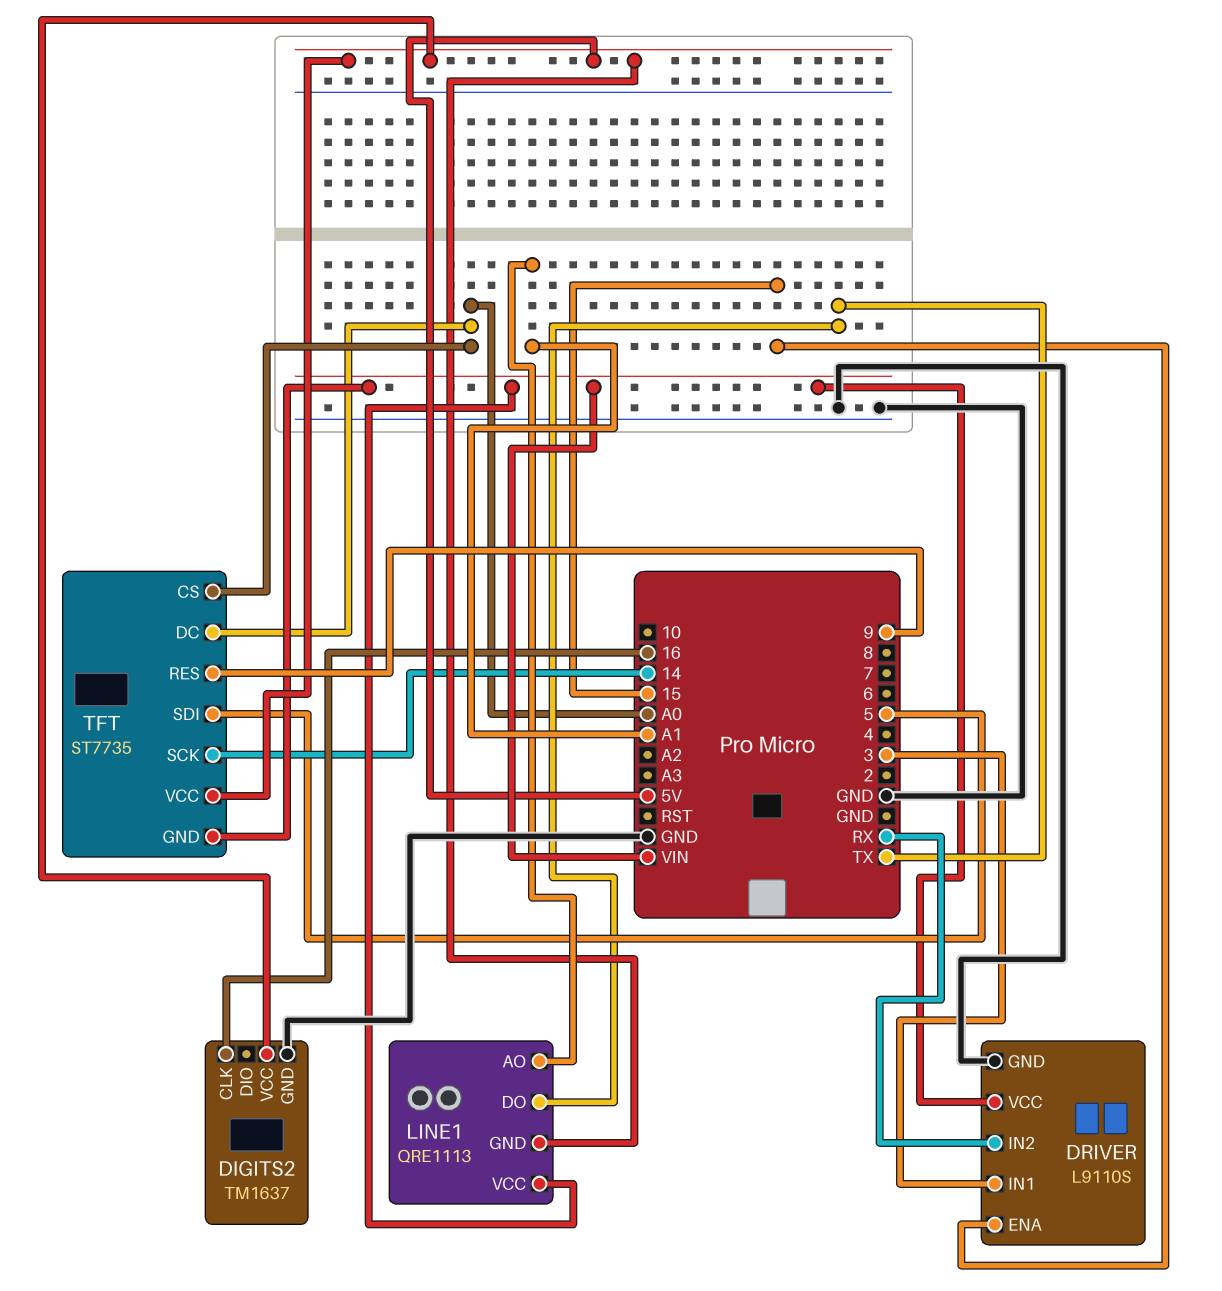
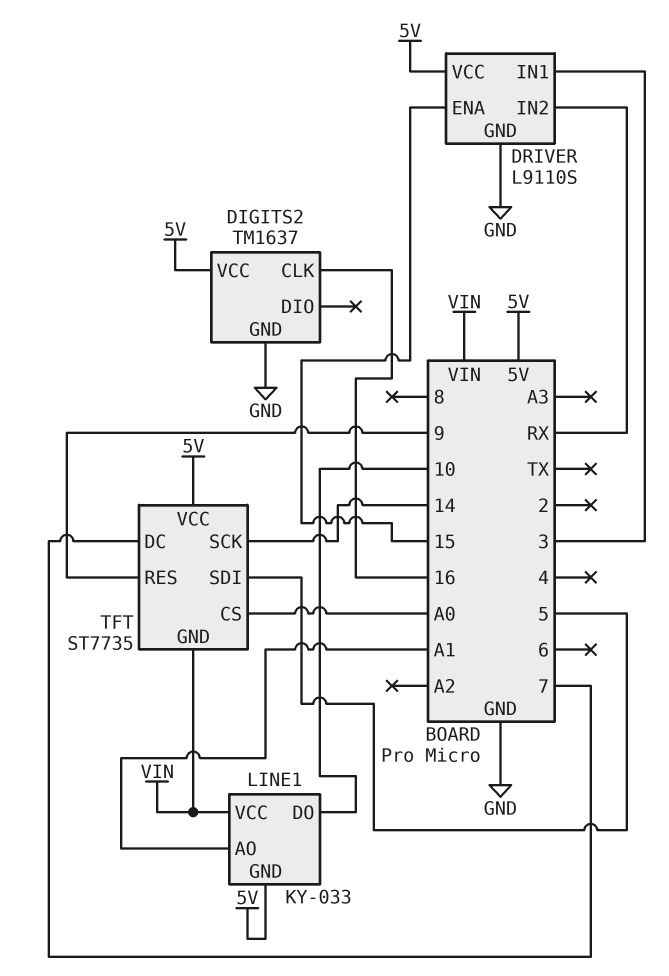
DRIVER pin VCC: VIN -> 5V
LINE1: QRE1113 -> KY-033
LINE1 pin DO: TX -> 10
TFT pin DC: A0 -> 7

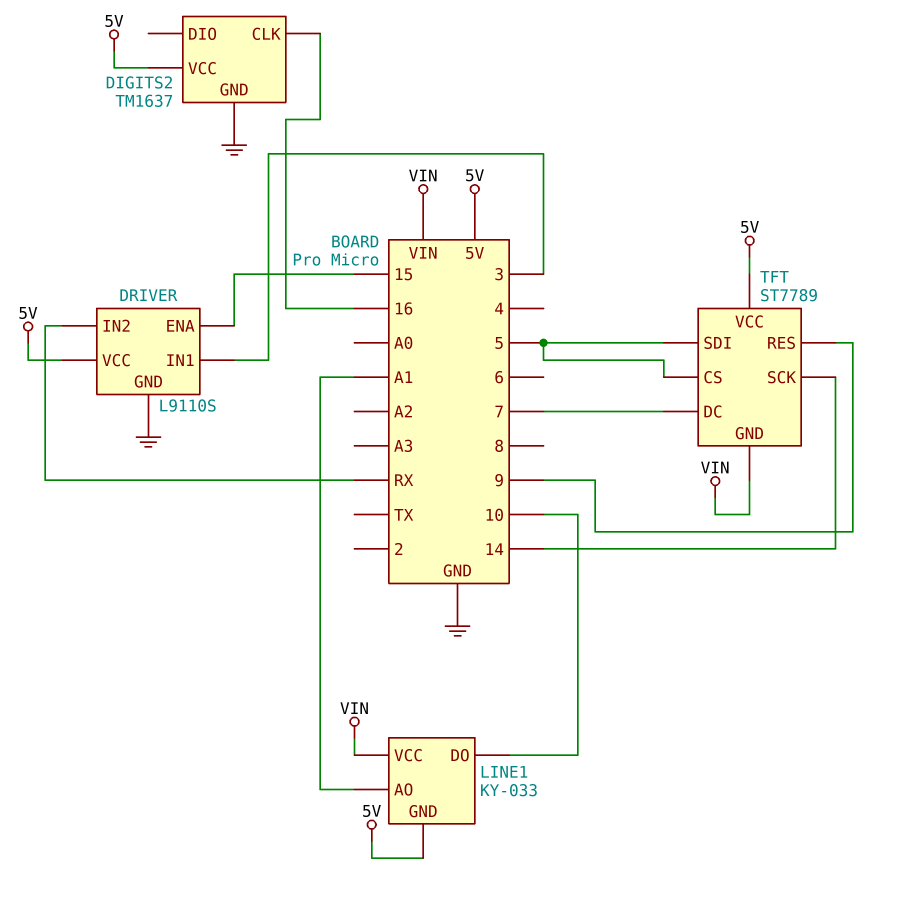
TFT: ST7735 -> ST7789
TFT pin CS: A0 -> 5

